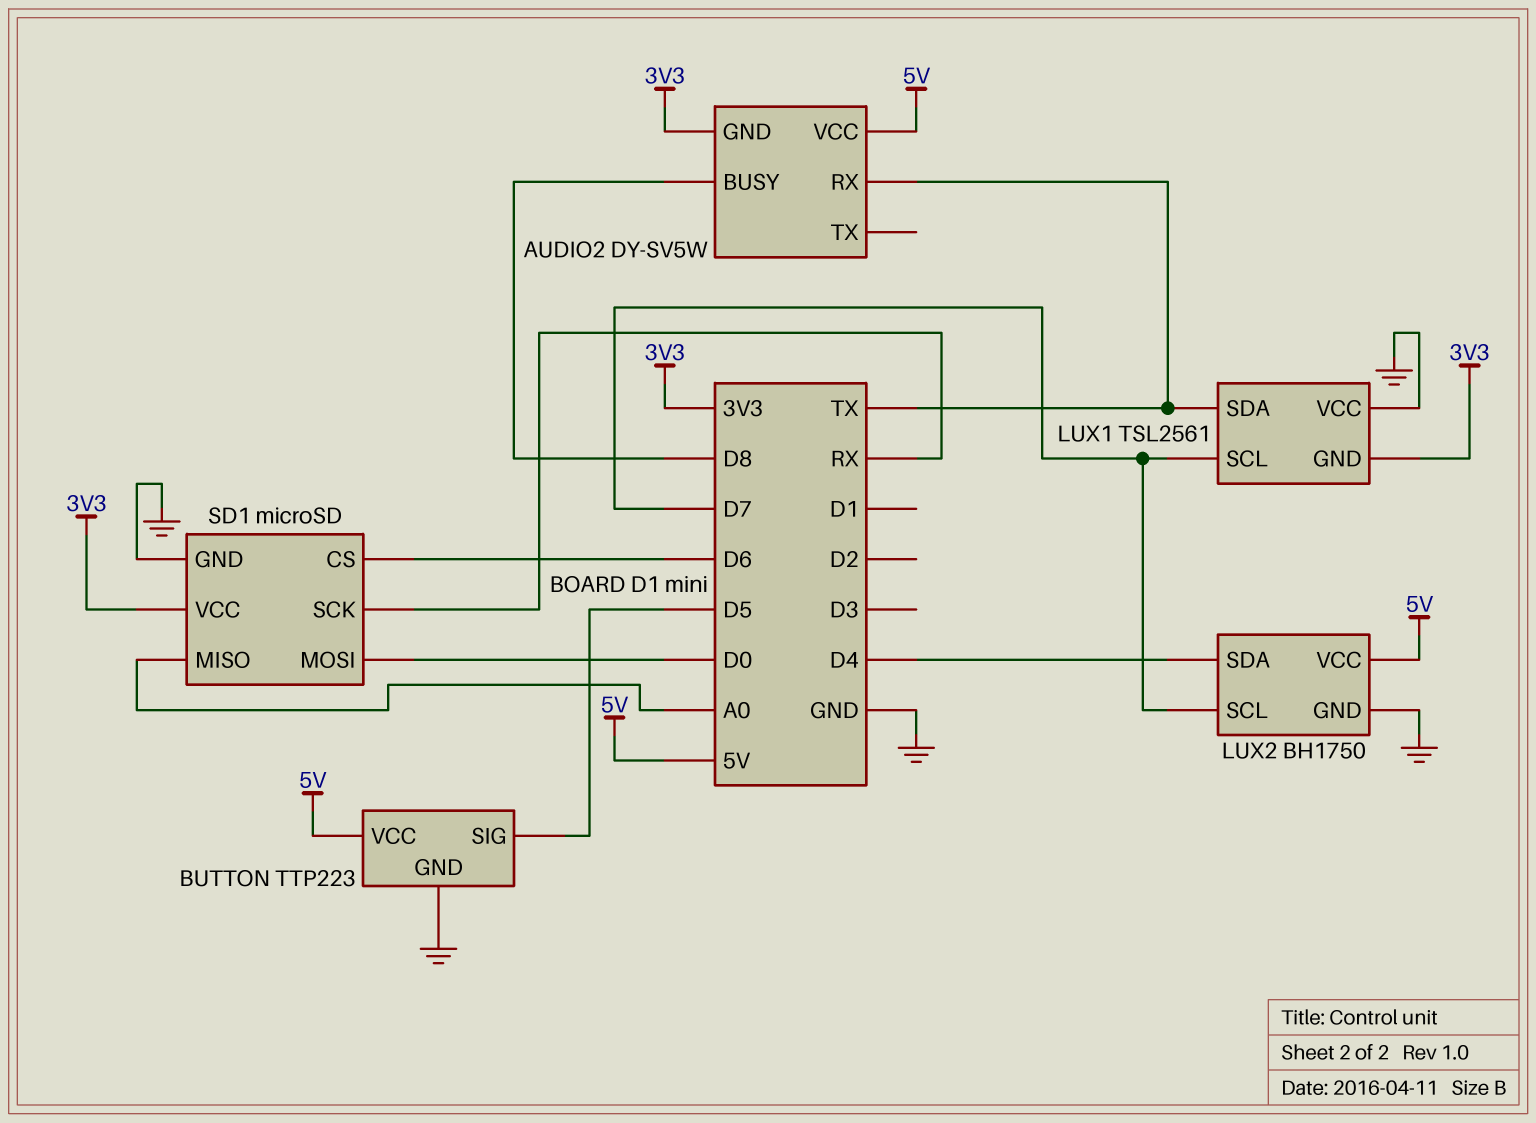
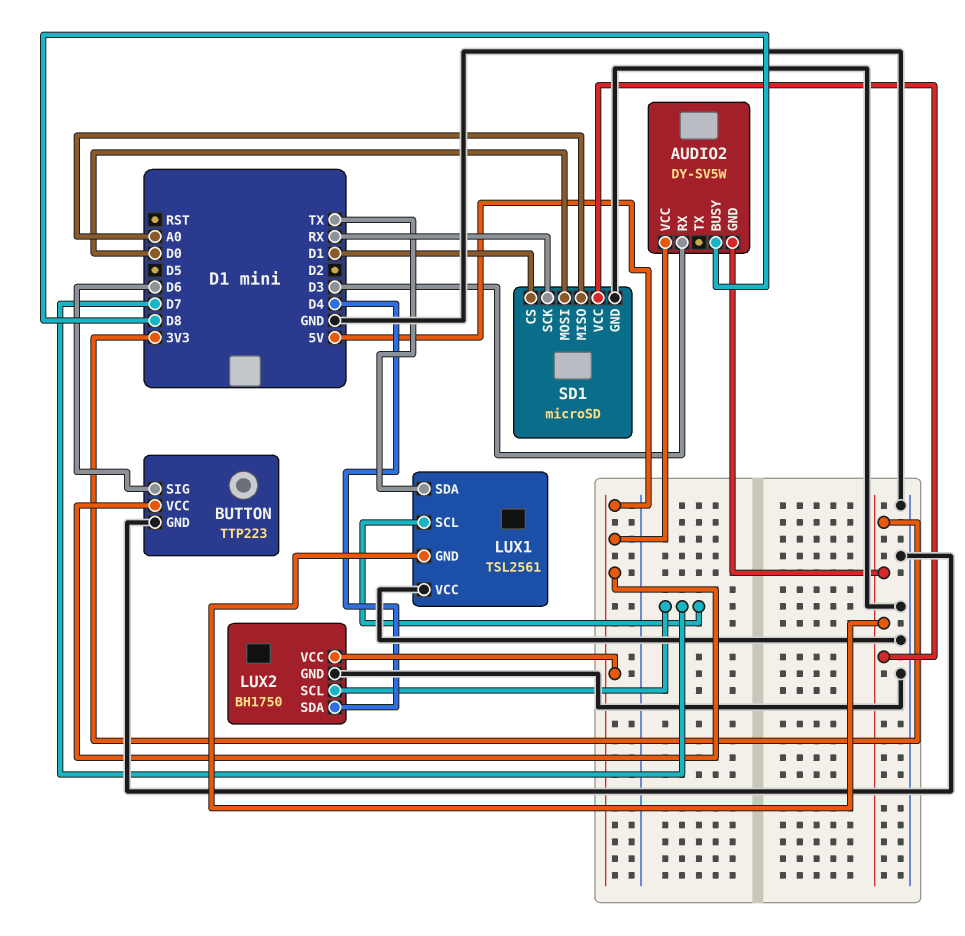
AUDIO2 pin RX: TX -> D3
BUTTON pin SIG: D5 -> D6
SD1 pin CS: D6 -> D1

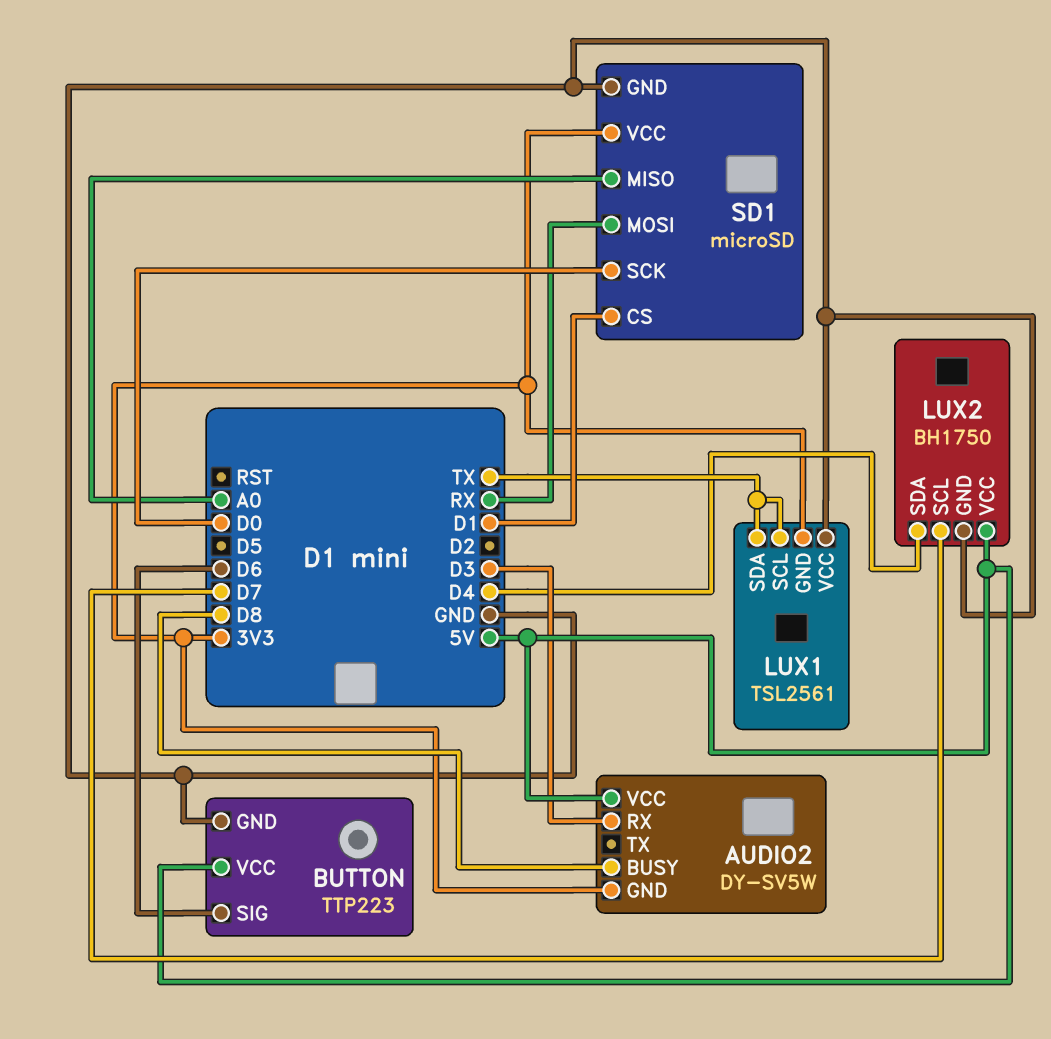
LUX1 pin SCL: D7 -> TX
SD1 pin MOSI: D0 -> RX
SD1 pin SCK: RX -> D0

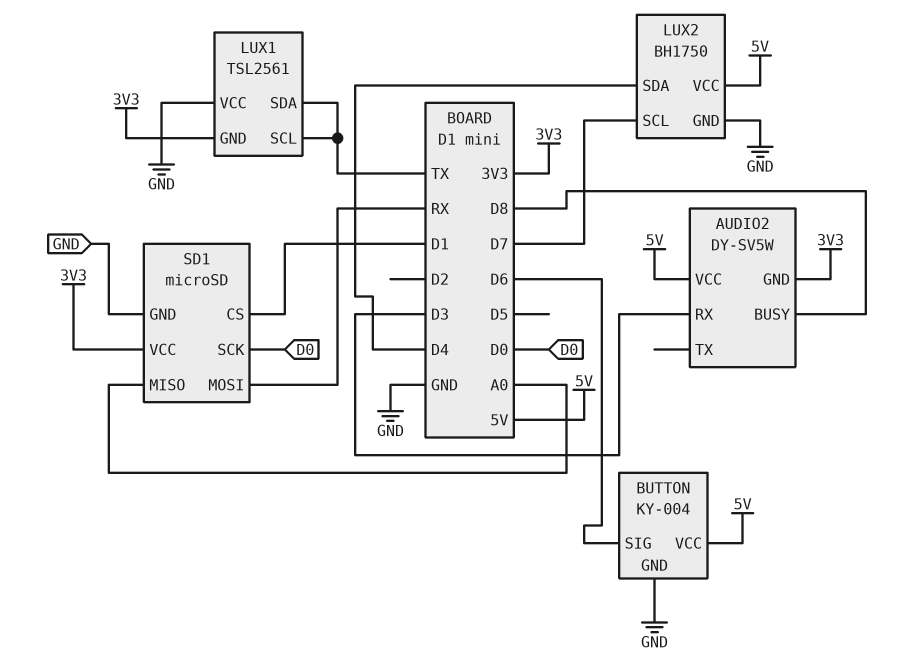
BUTTON: TTP223 -> KY-004

